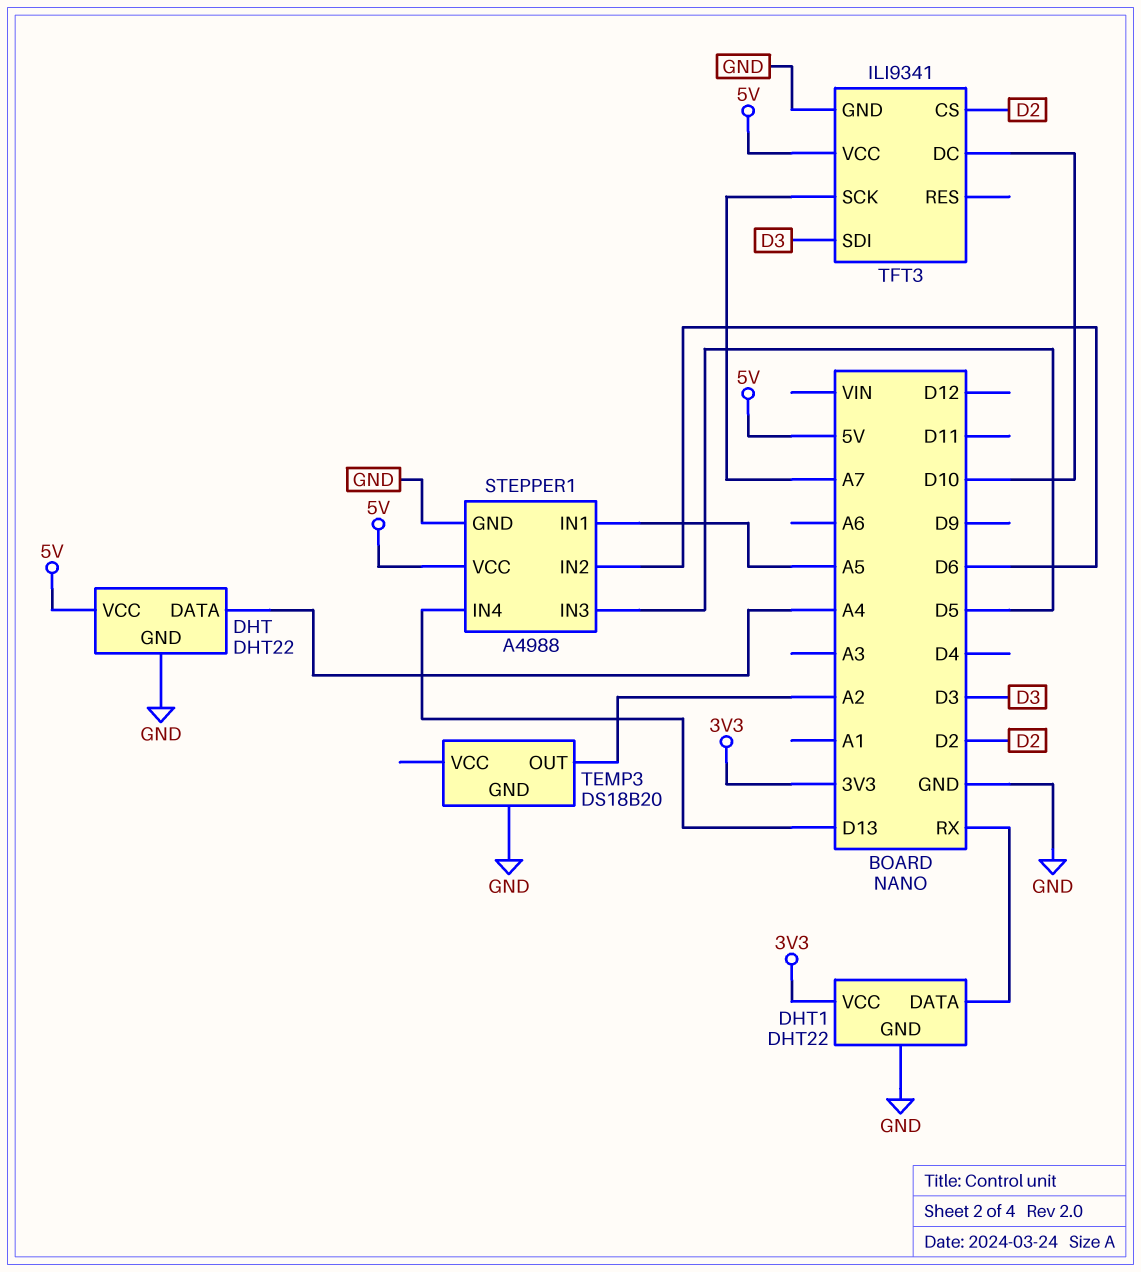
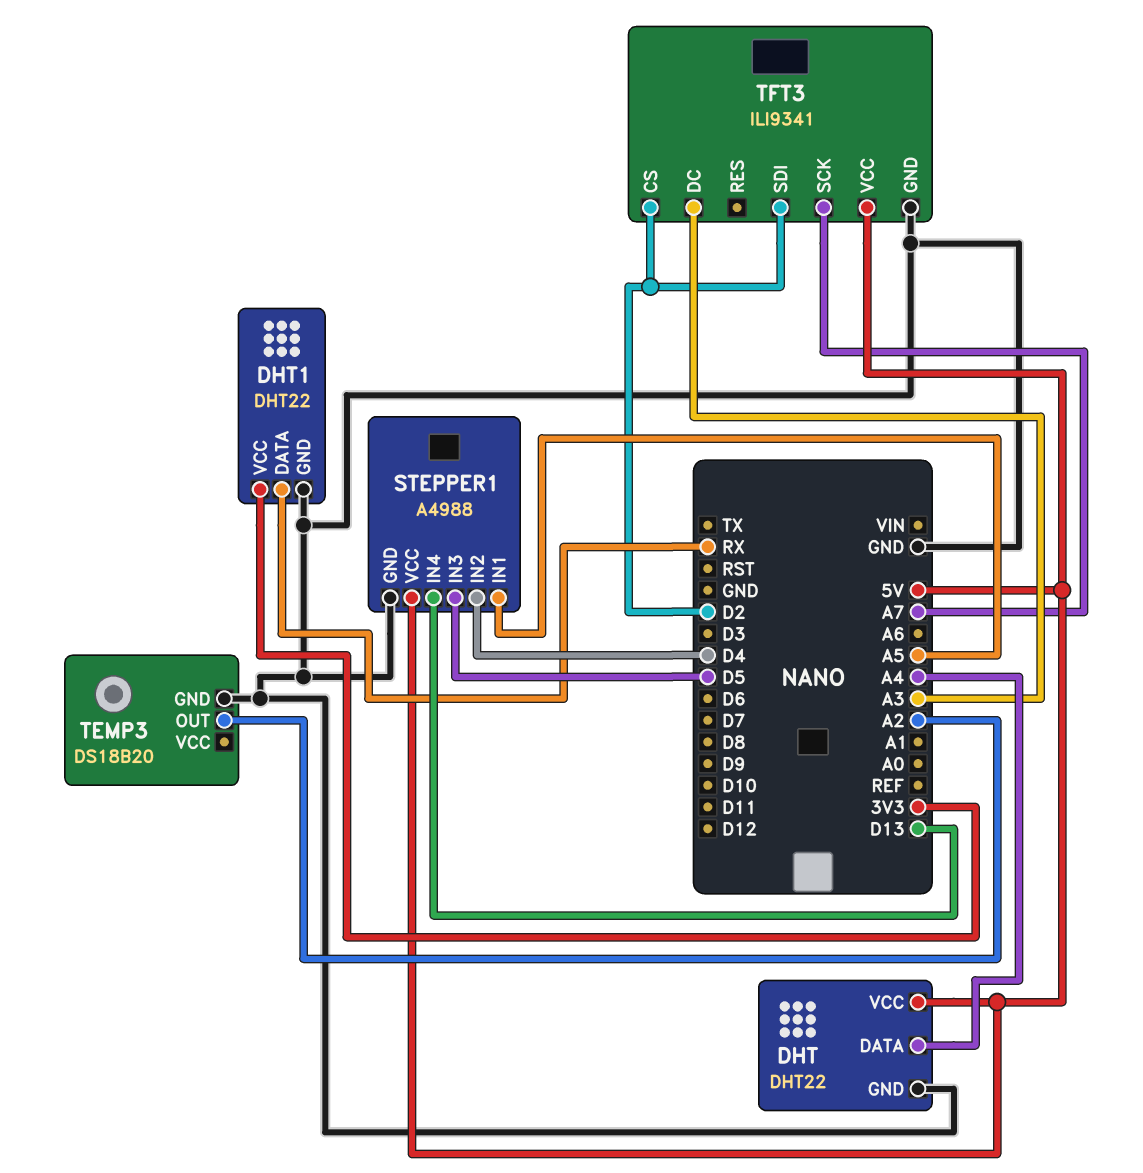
STEPPER1 pin IN2: D6 -> D4
TFT3 pin DC: D10 -> A3
TFT3 pin SDI: D3 -> D2

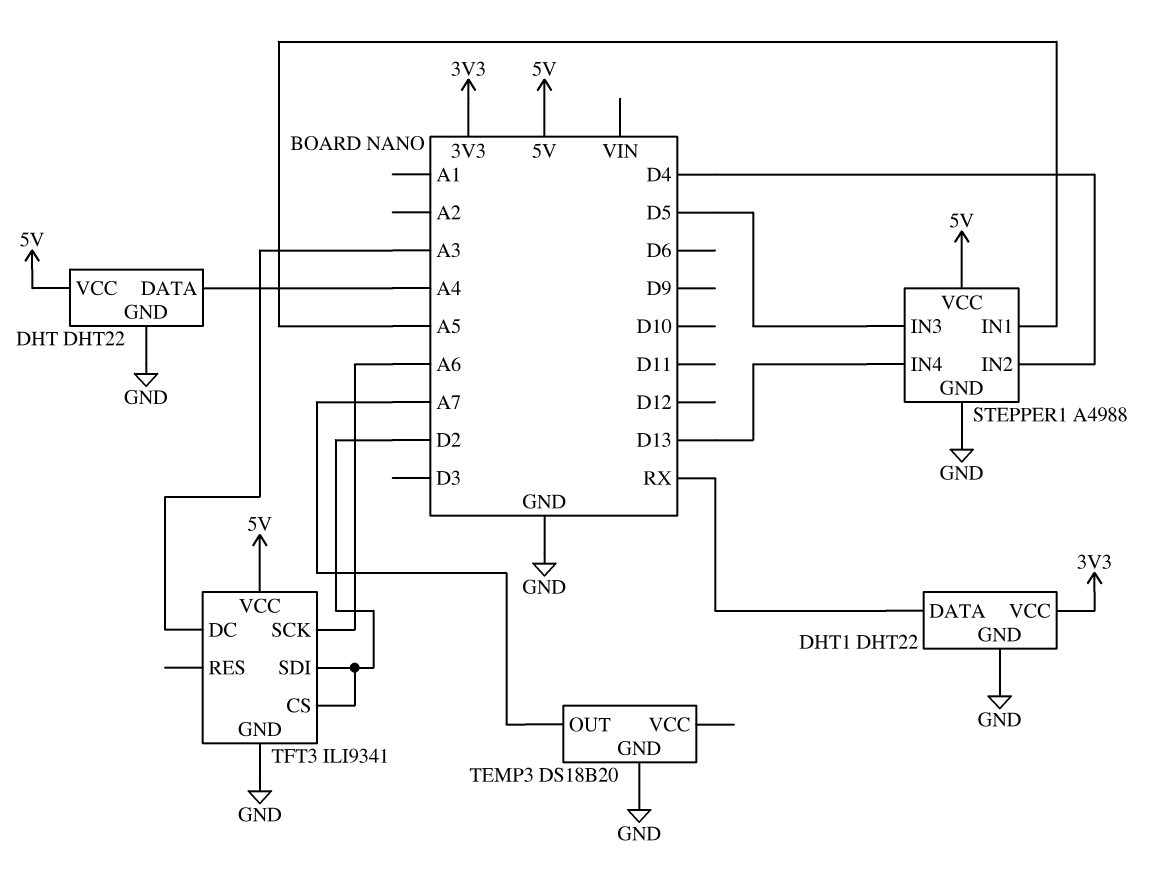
TEMP3 pin OUT: A2 -> A7
TFT3 pin SCK: A7 -> A6

